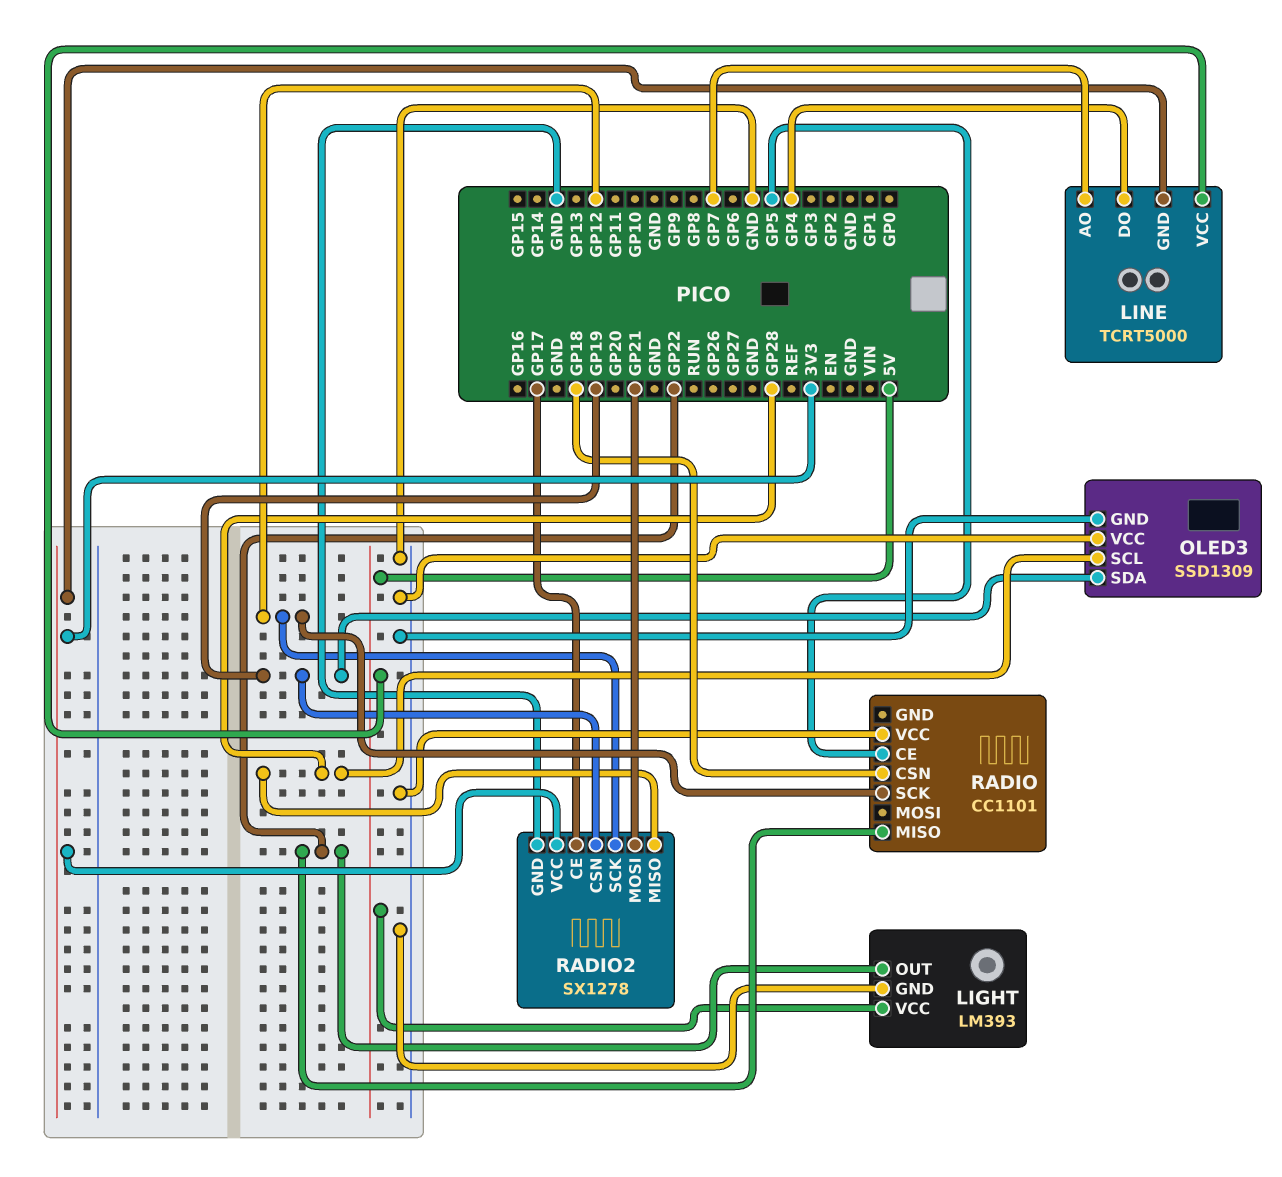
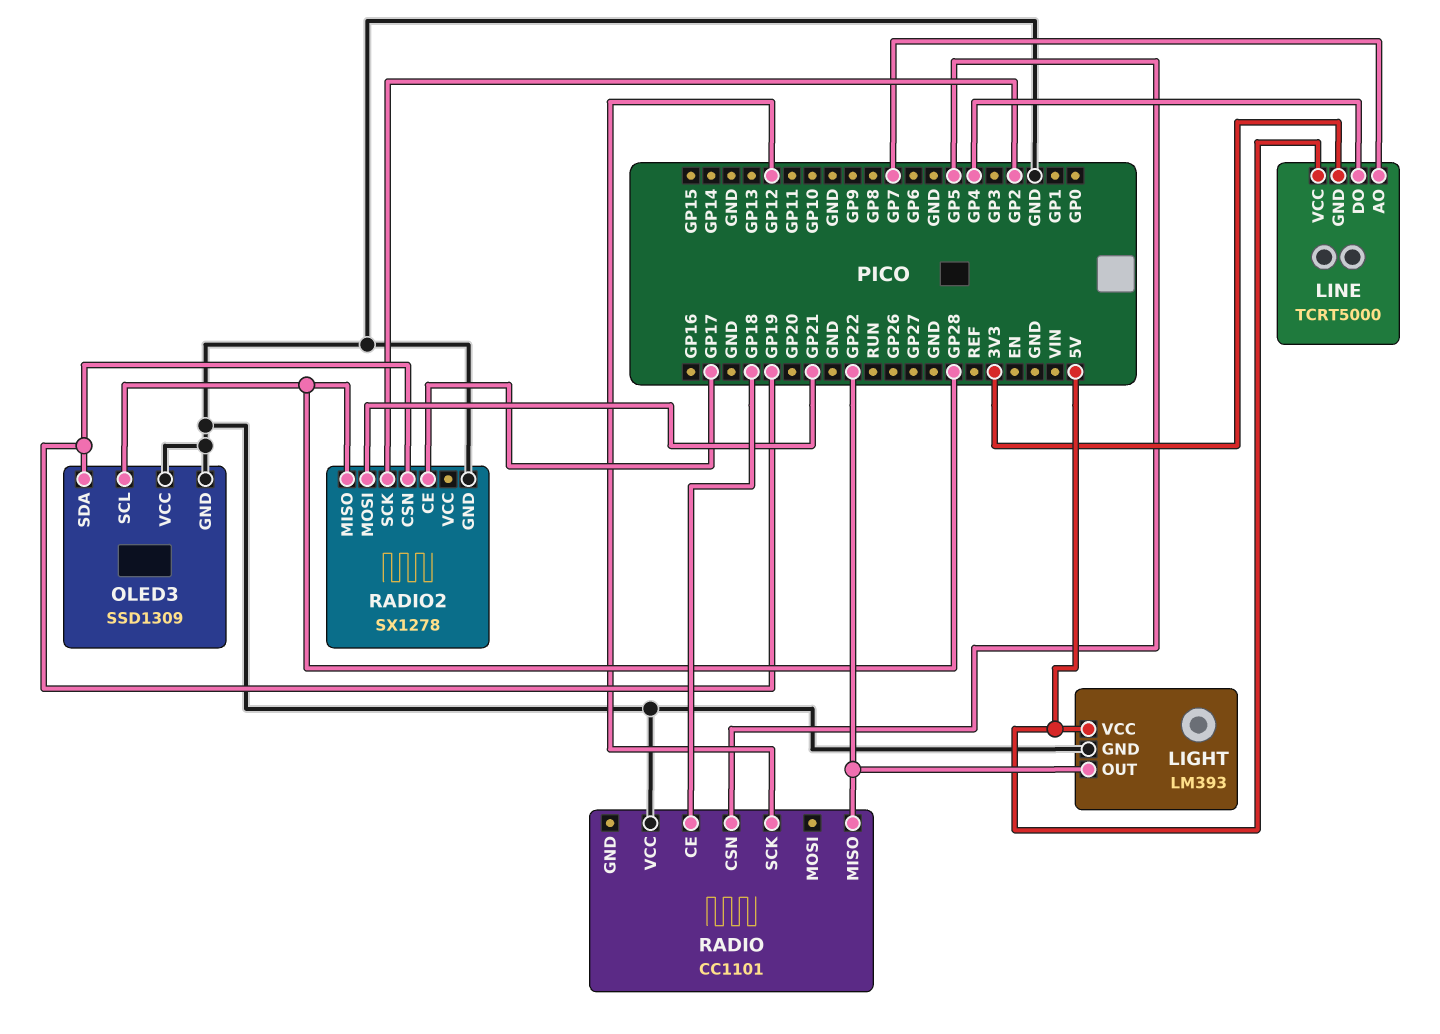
RADIO pin CE: GP5 -> GP18
RADIO pin CSN: GP18 -> GP5
RADIO2 pin SCK: GP12 -> GP2
RADIO2 pin VCC: 3V3 -> none

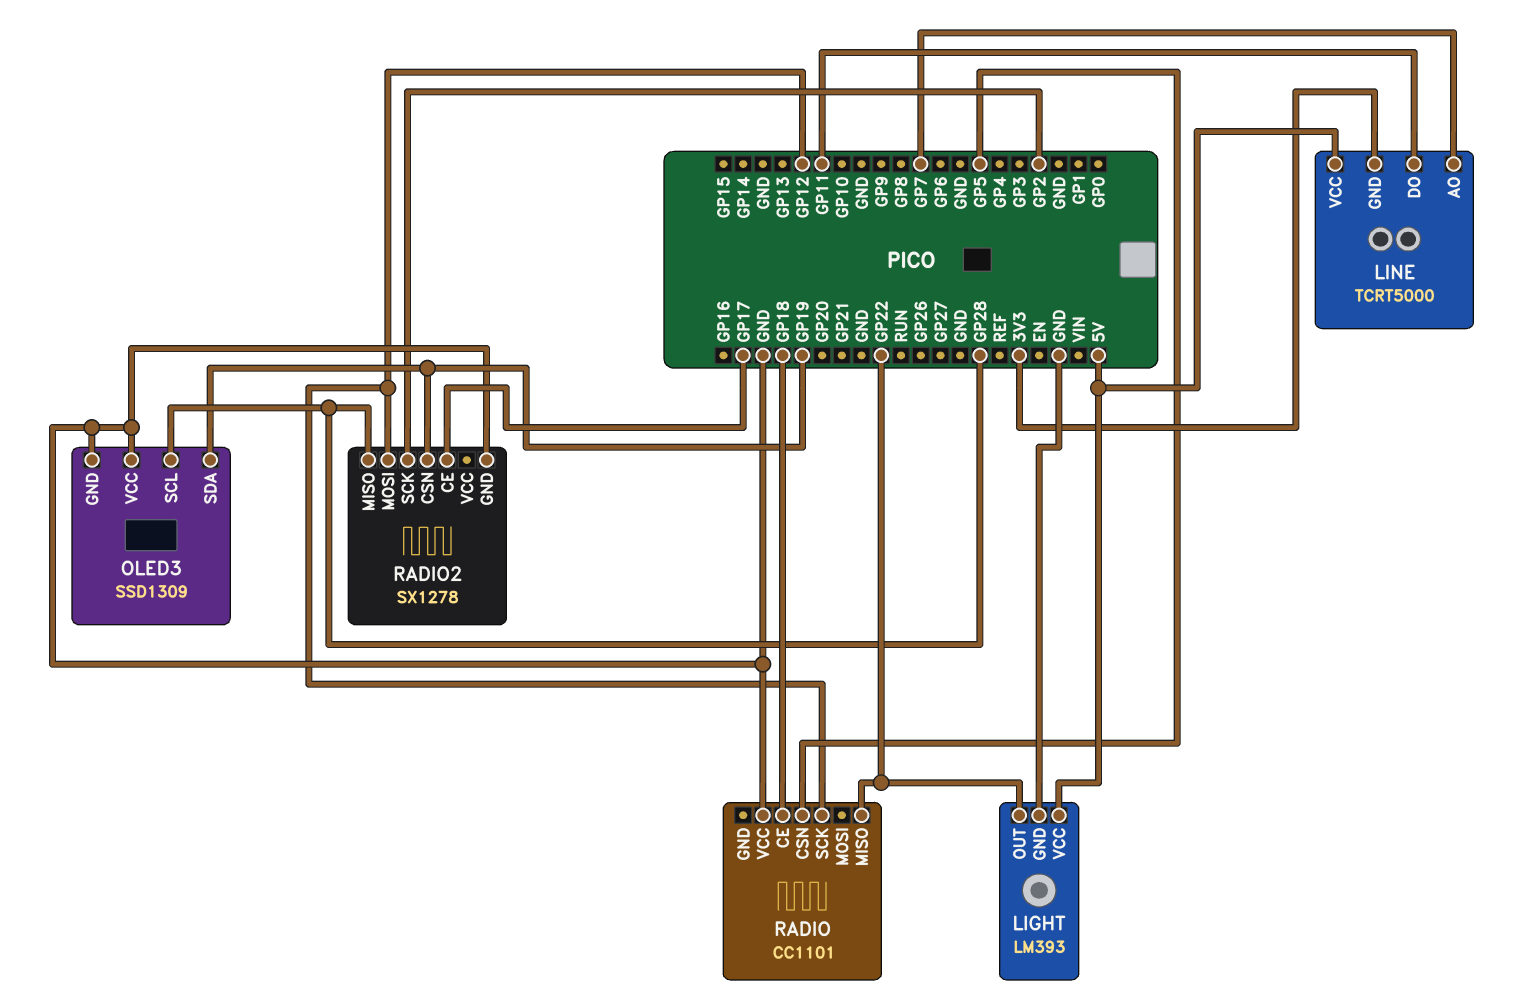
LINE pin DO: GP4 -> GP11
RADIO2 pin MOSI: GP21 -> GP12

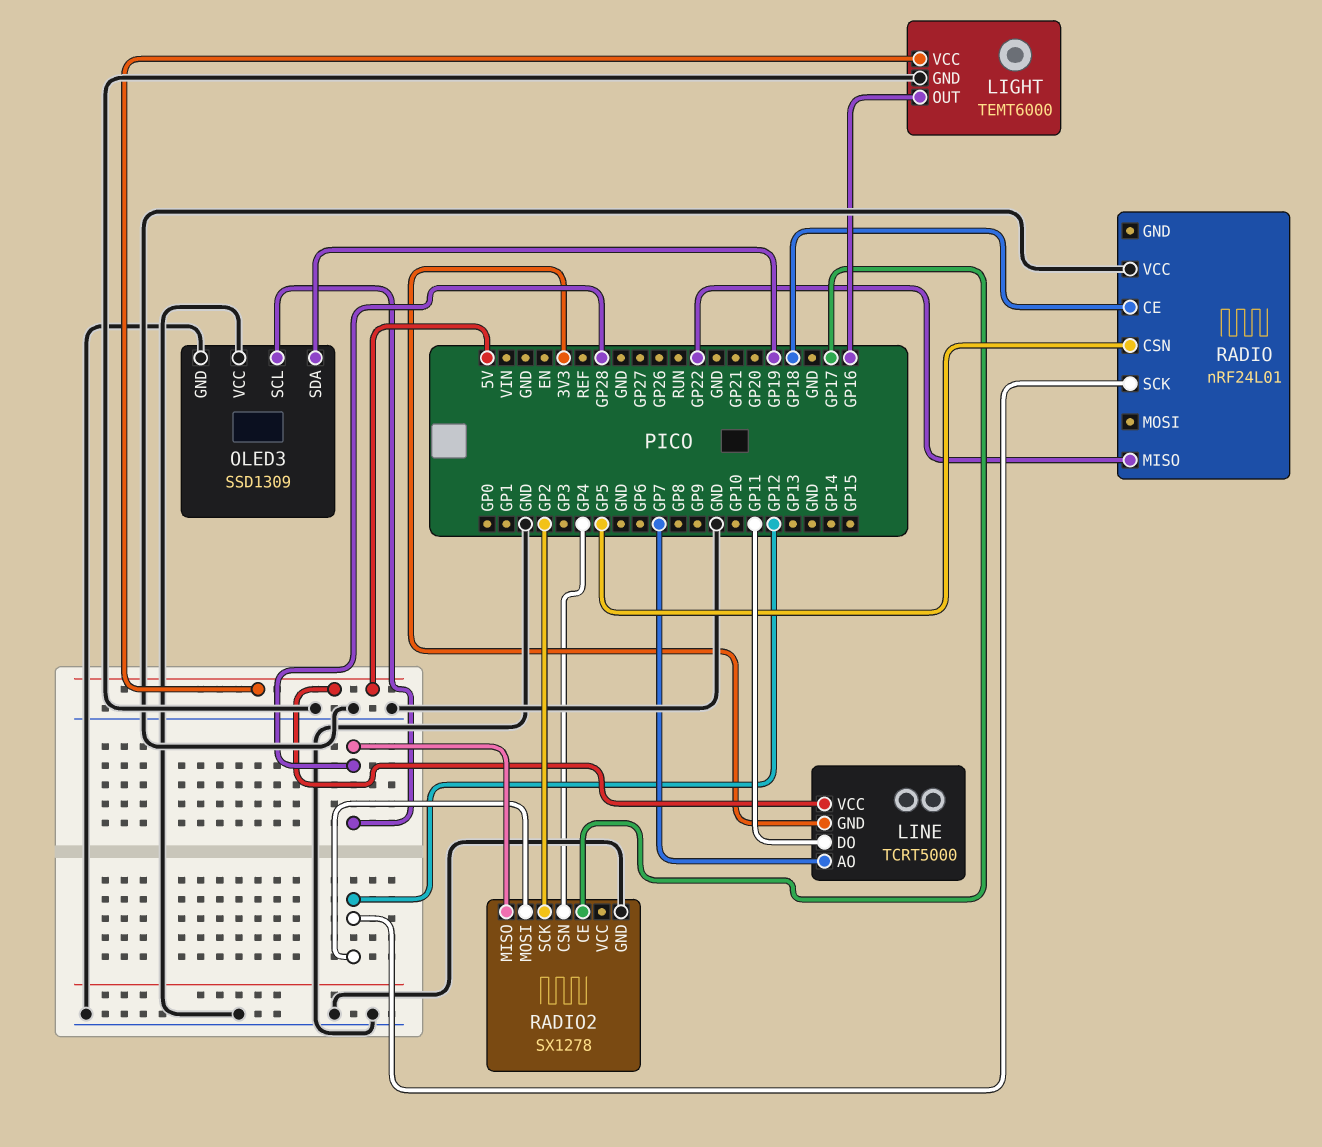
LIGHT: LM393 -> TEMT6000
LIGHT pin OUT: GP22 -> GP16
RADIO: CC1101 -> nRF24L01
RADIO2 pin CSN: GP19 -> GP4

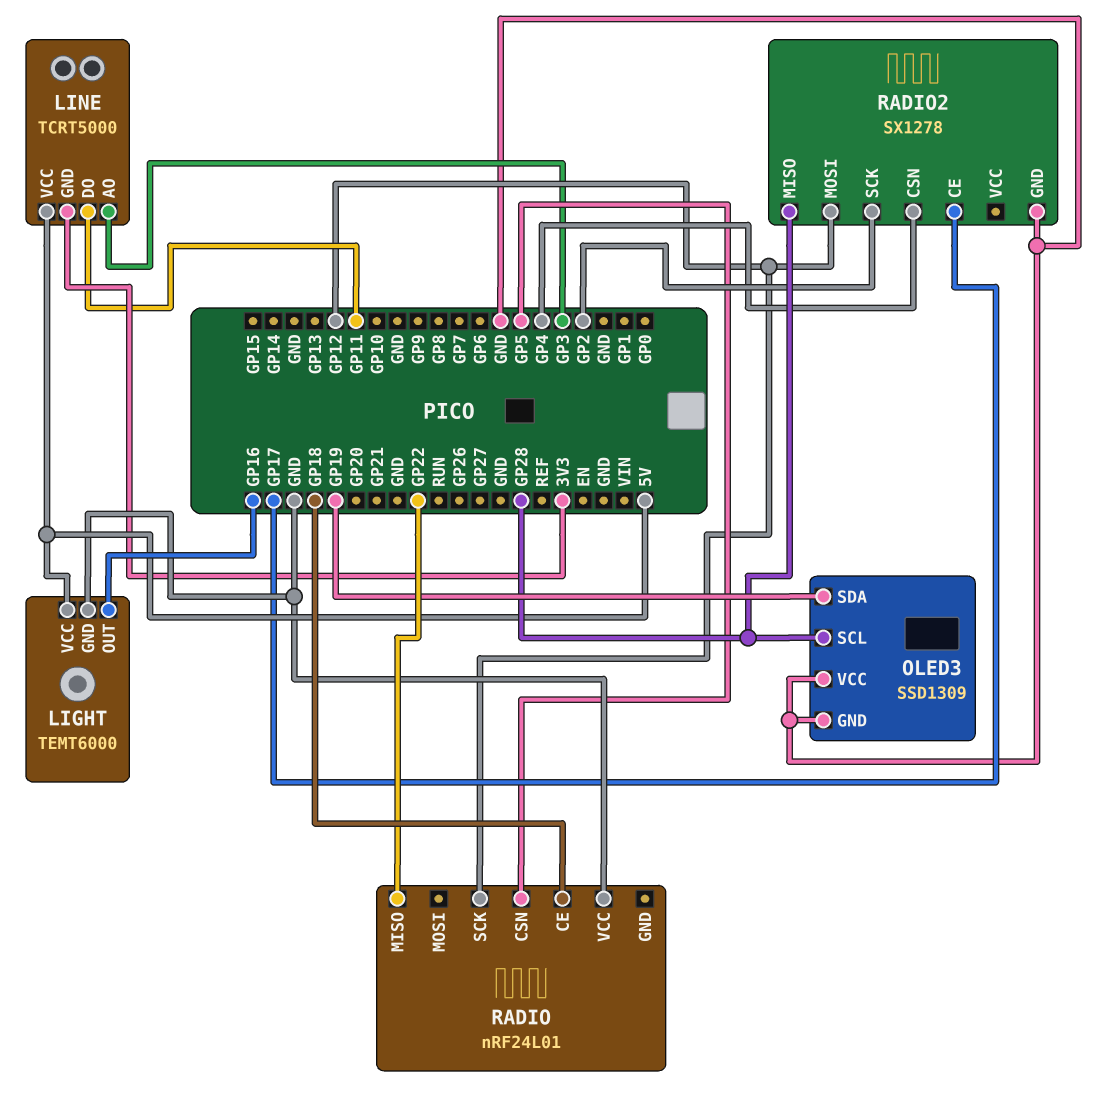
LINE pin AO: GP7 -> GP3

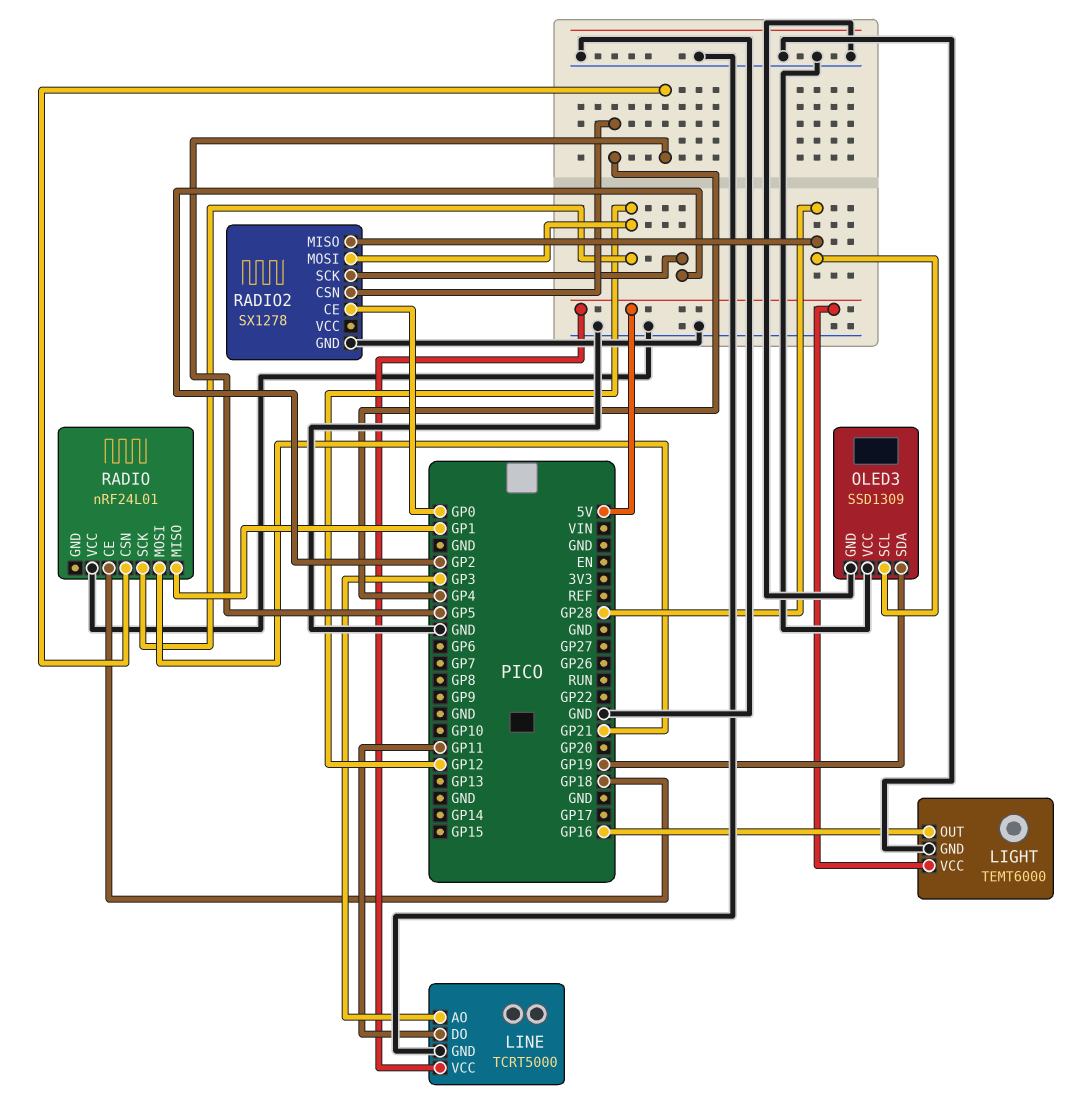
LINE pin GND: 3V3 -> GND
RADIO pin MISO: GP22 -> GP1
RADIO pin MOSI: none -> GP21
RADIO2 pin CE: GP17 -> GP0

